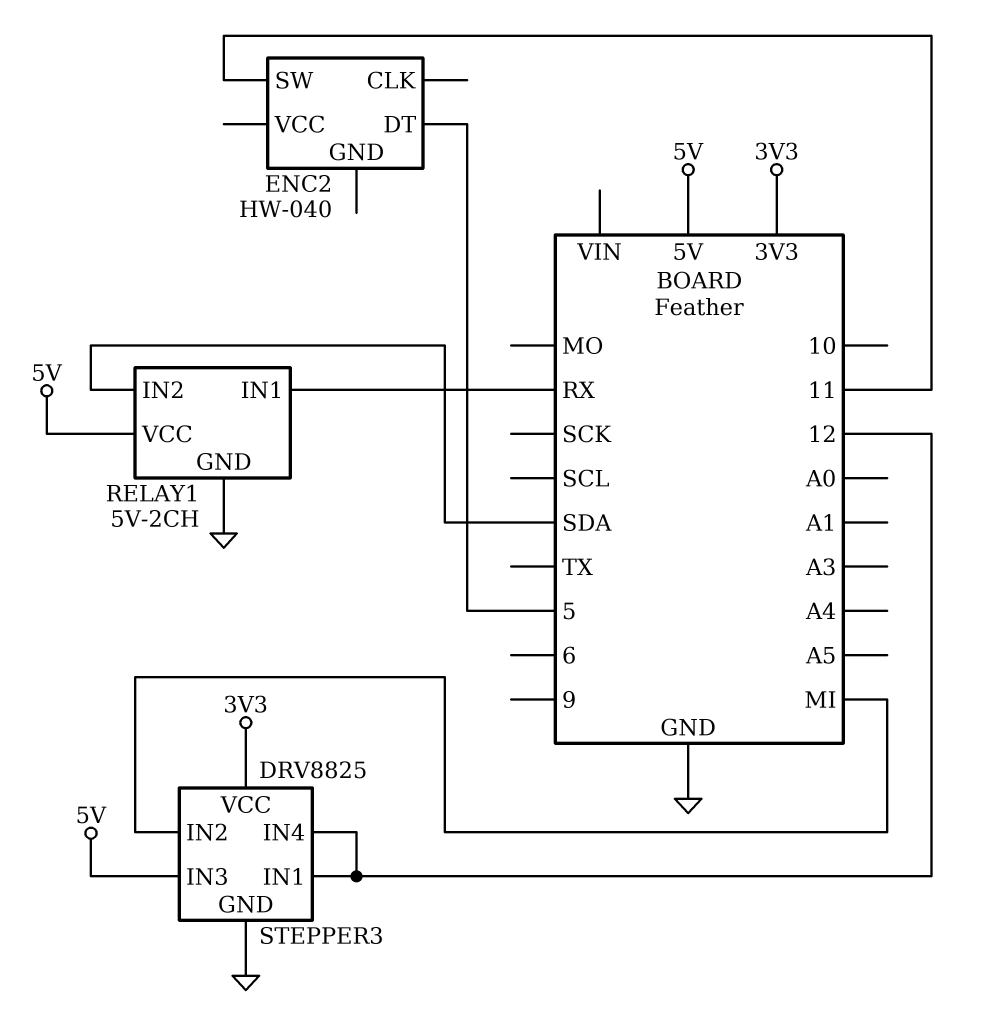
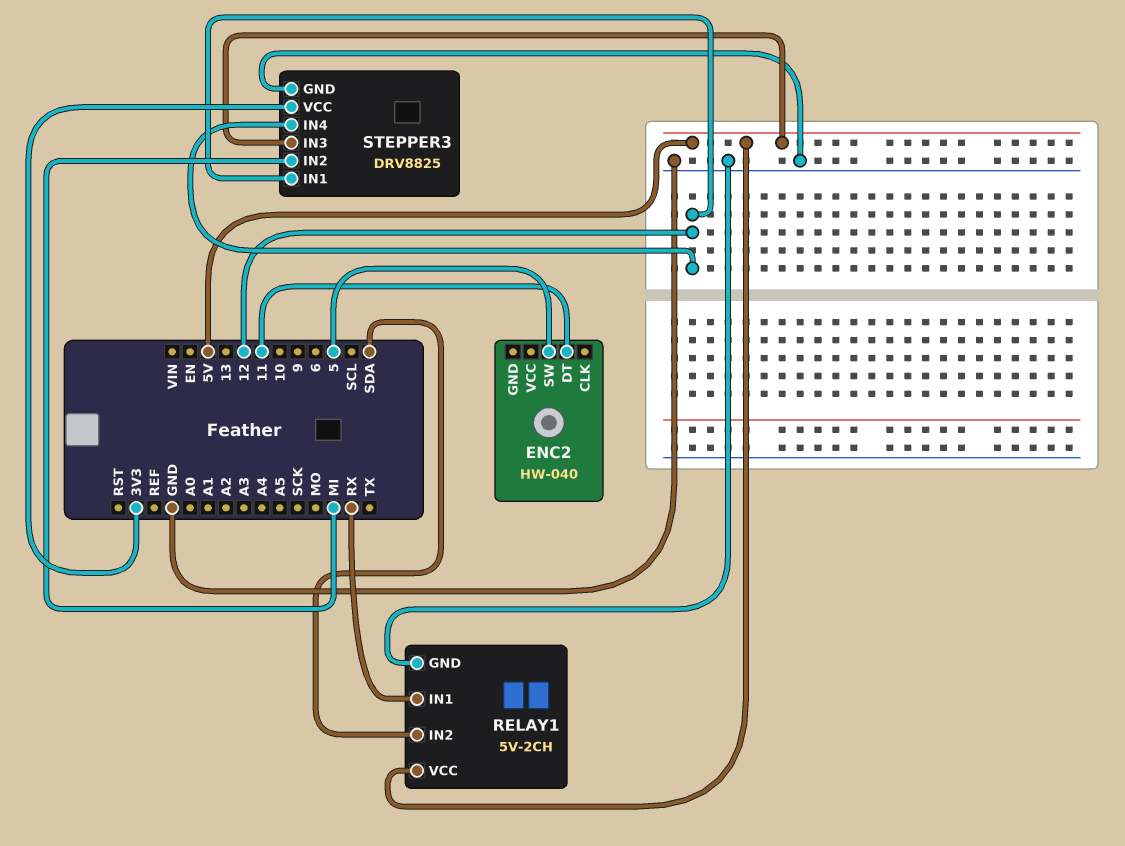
ENC2 pin DT: 5 -> 11
ENC2 pin SW: 11 -> 5

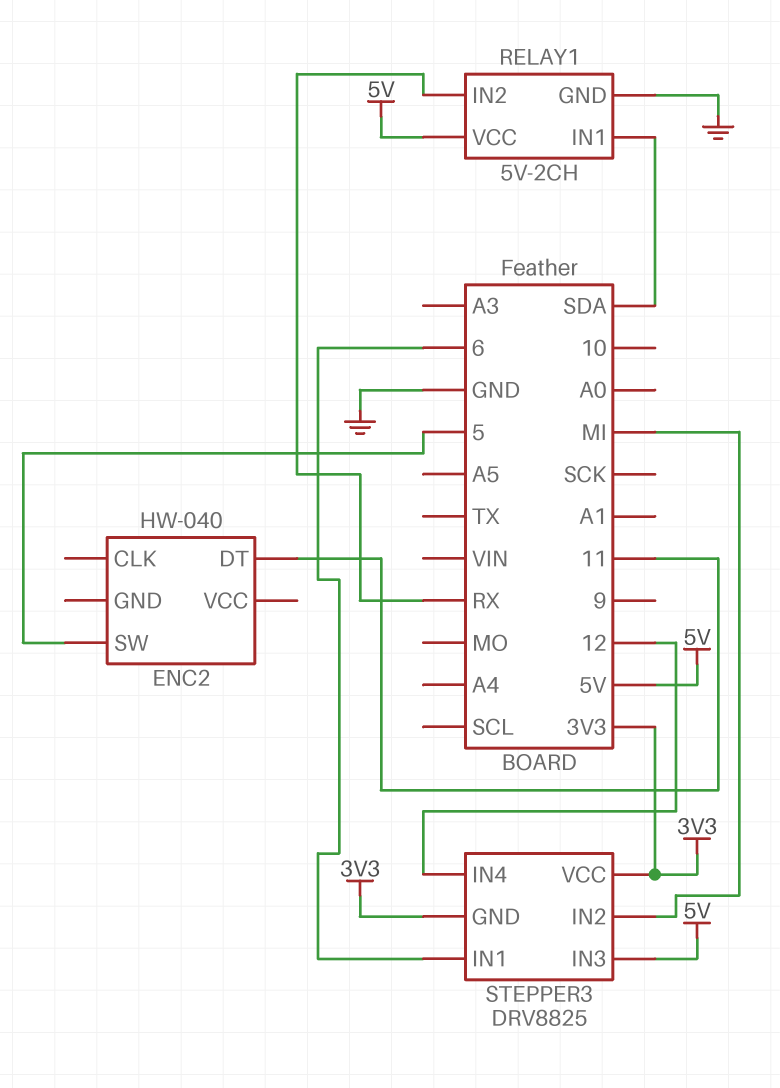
RELAY1 pin IN1: RX -> SDA
RELAY1 pin IN2: SDA -> RX
STEPPER3 pin GND: GND -> 3V3
STEPPER3 pin IN1: 12 -> 6

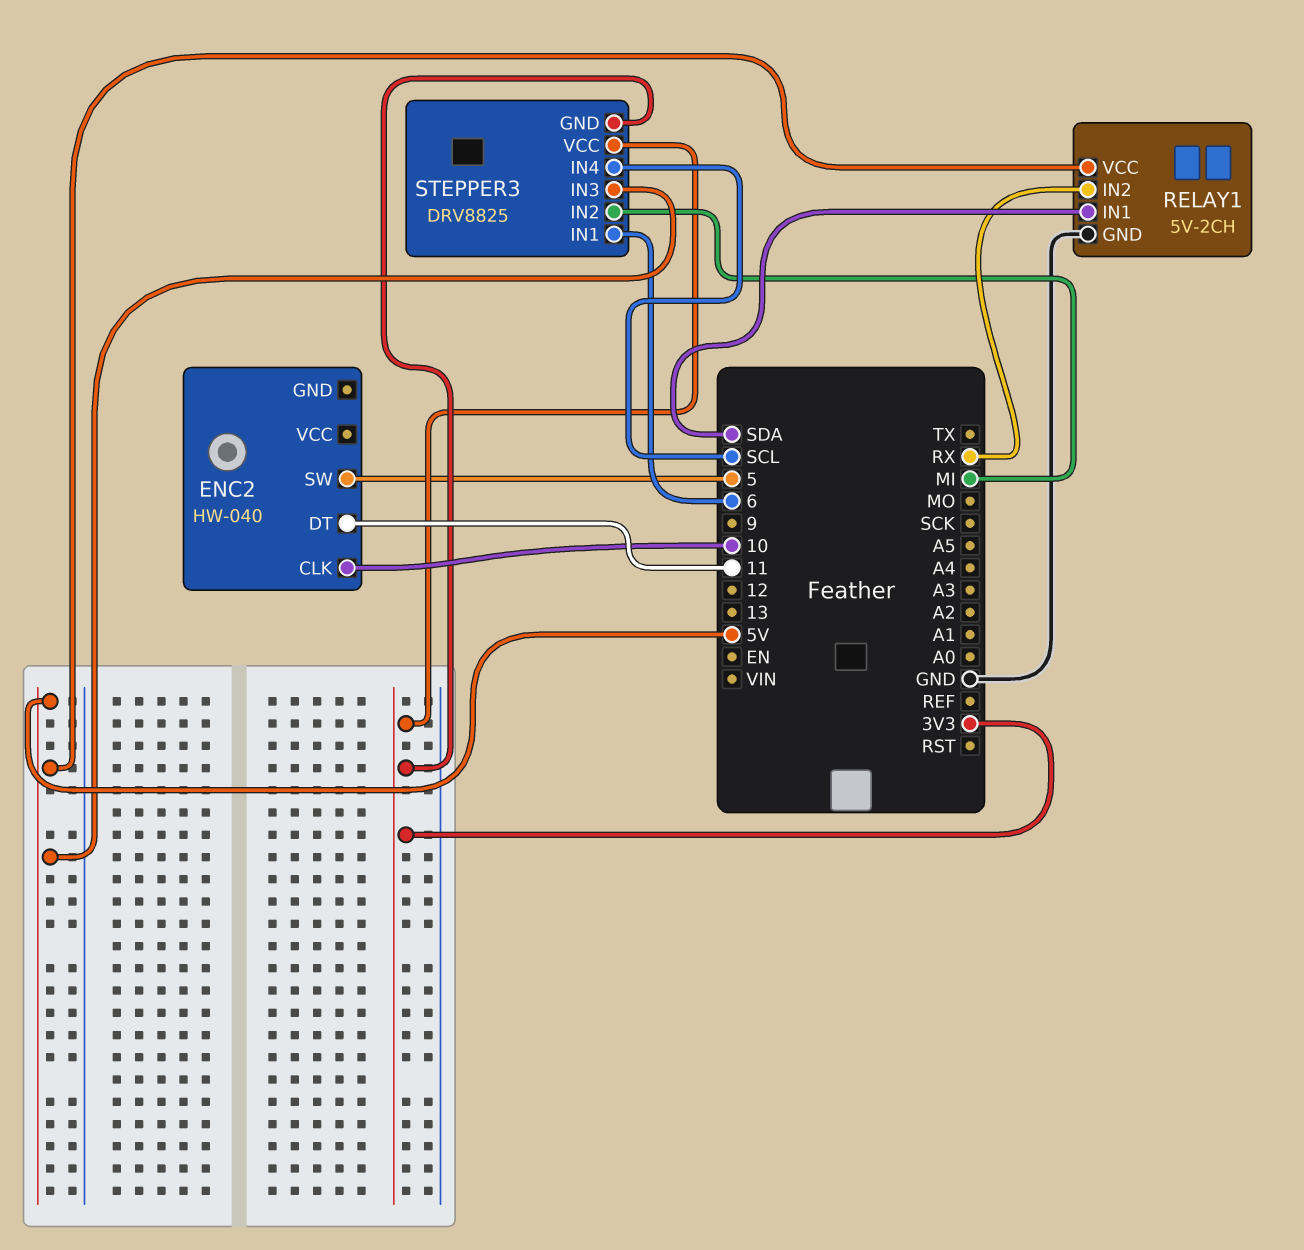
ENC2 pin CLK: none -> 10
STEPPER3 pin IN4: 12 -> SCL

